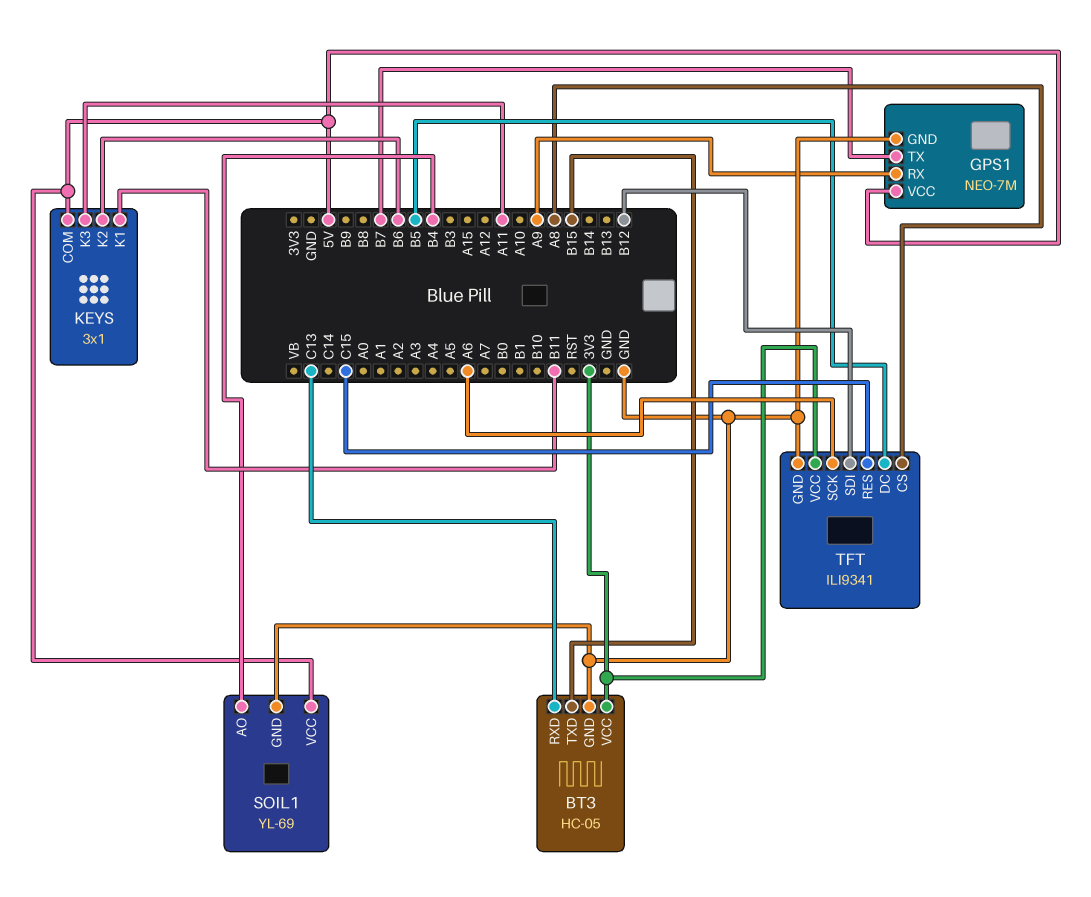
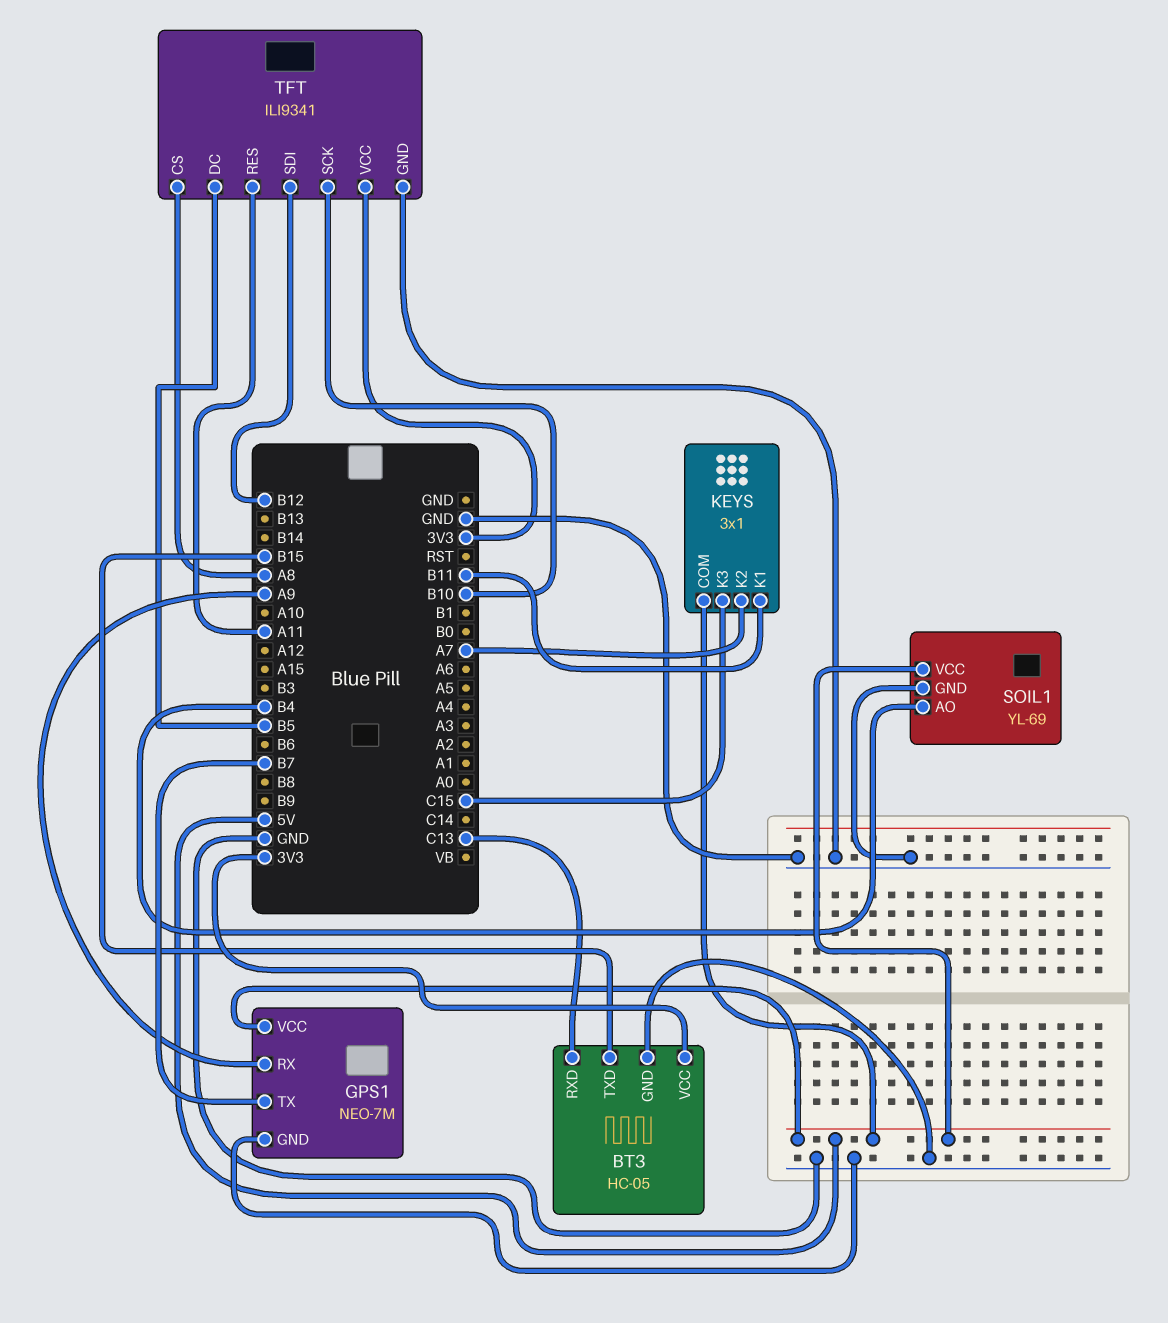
KEYS pin K2: B6 -> A7
KEYS pin K3: A11 -> C15
TFT pin RES: C15 -> A11
TFT pin SCK: A6 -> B10

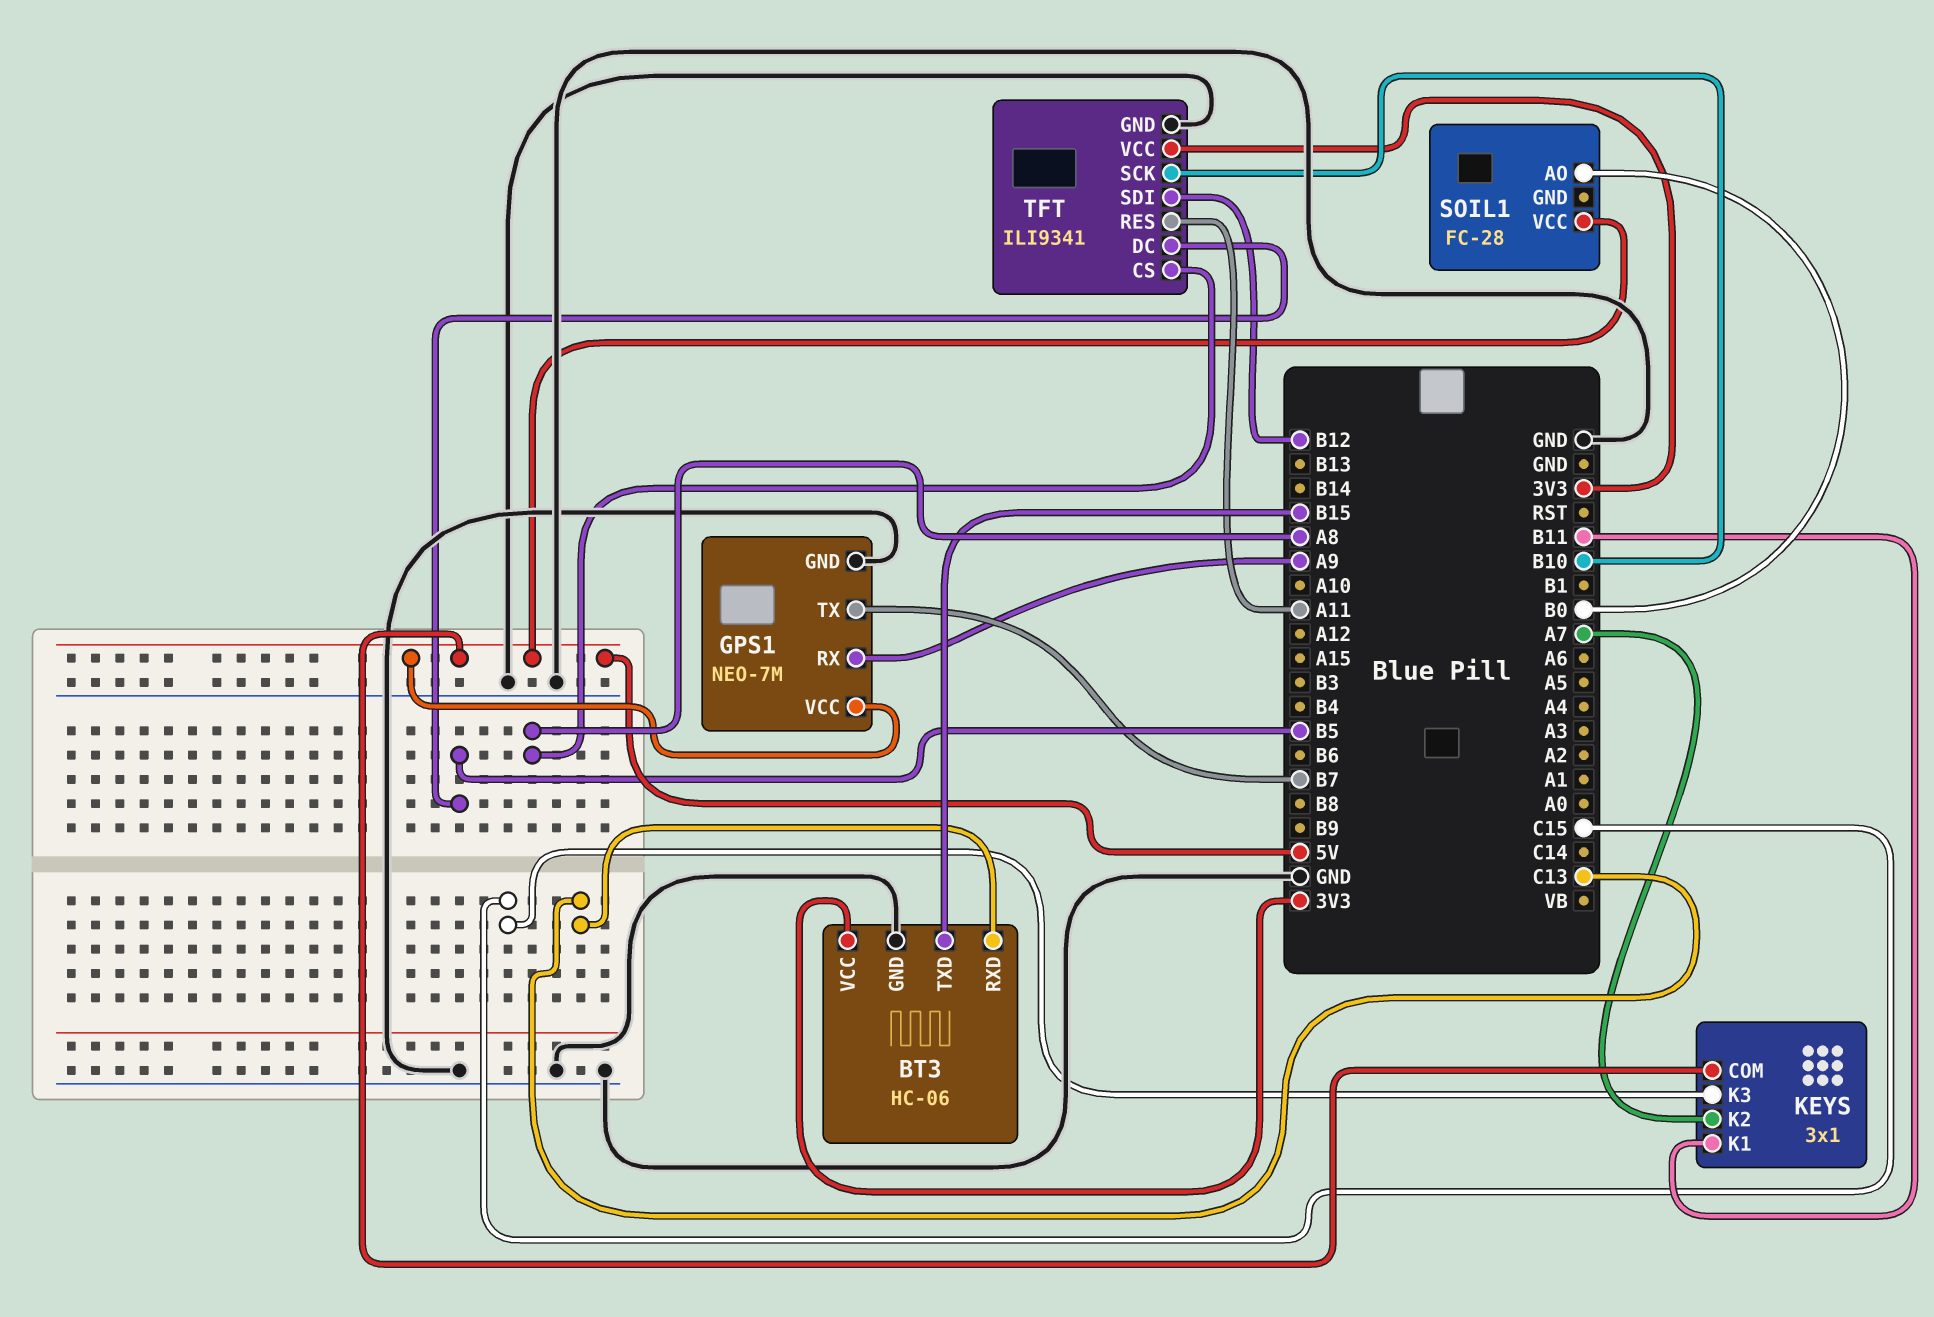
BT3: HC-05 -> HC-06
SOIL1: YL-69 -> FC-28
SOIL1 pin AO: B4 -> B0
SOIL1 pin GND: GND -> none

